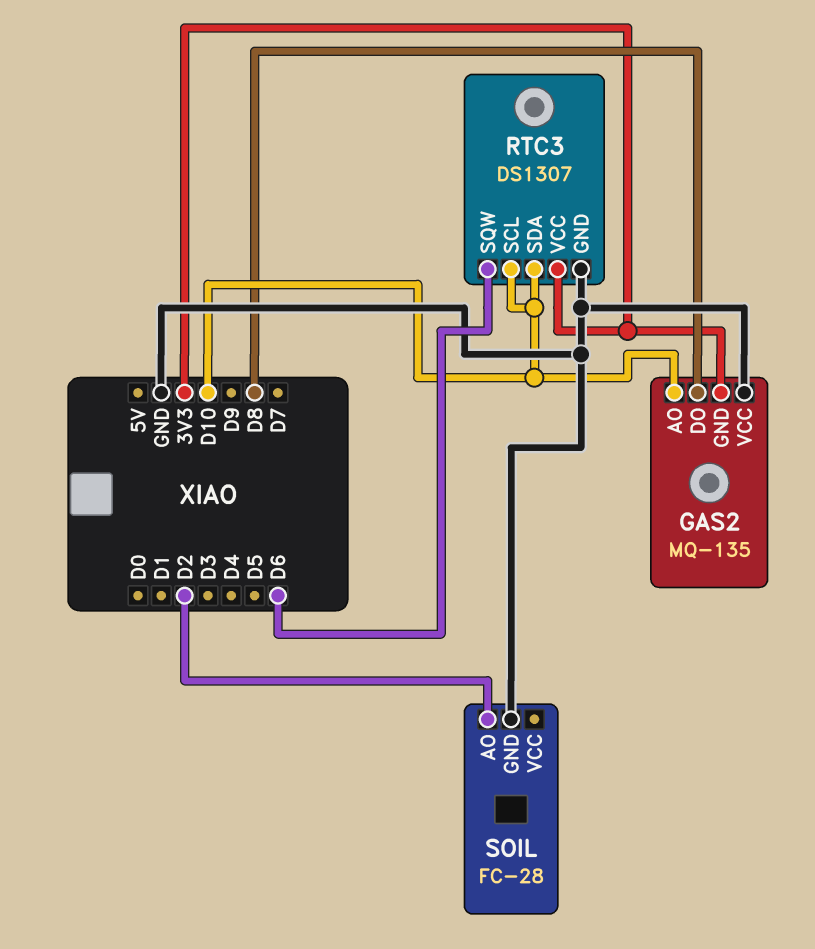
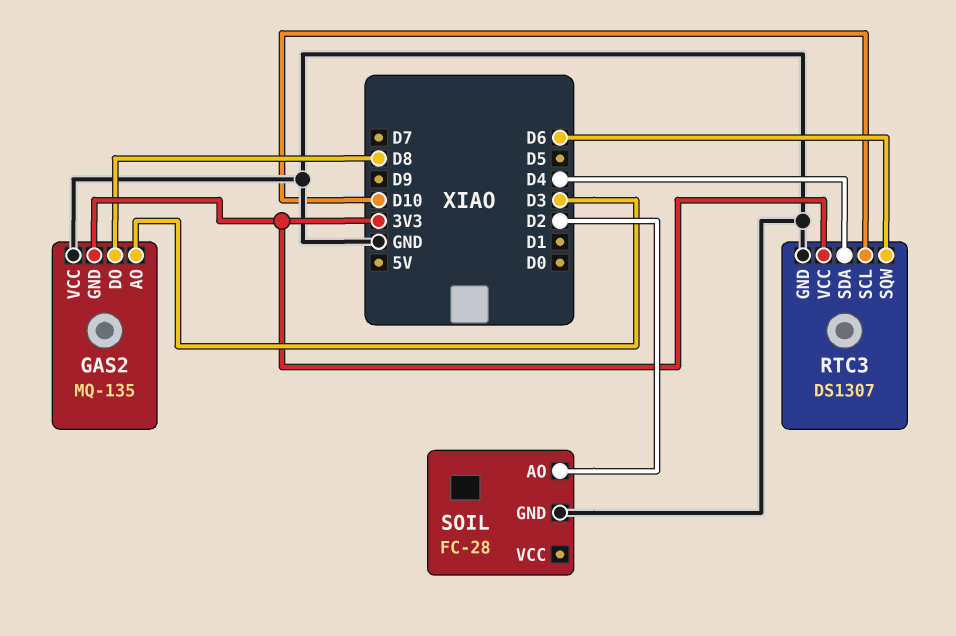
GAS2 pin AO: D10 -> D3
RTC3 pin SDA: D10 -> D4

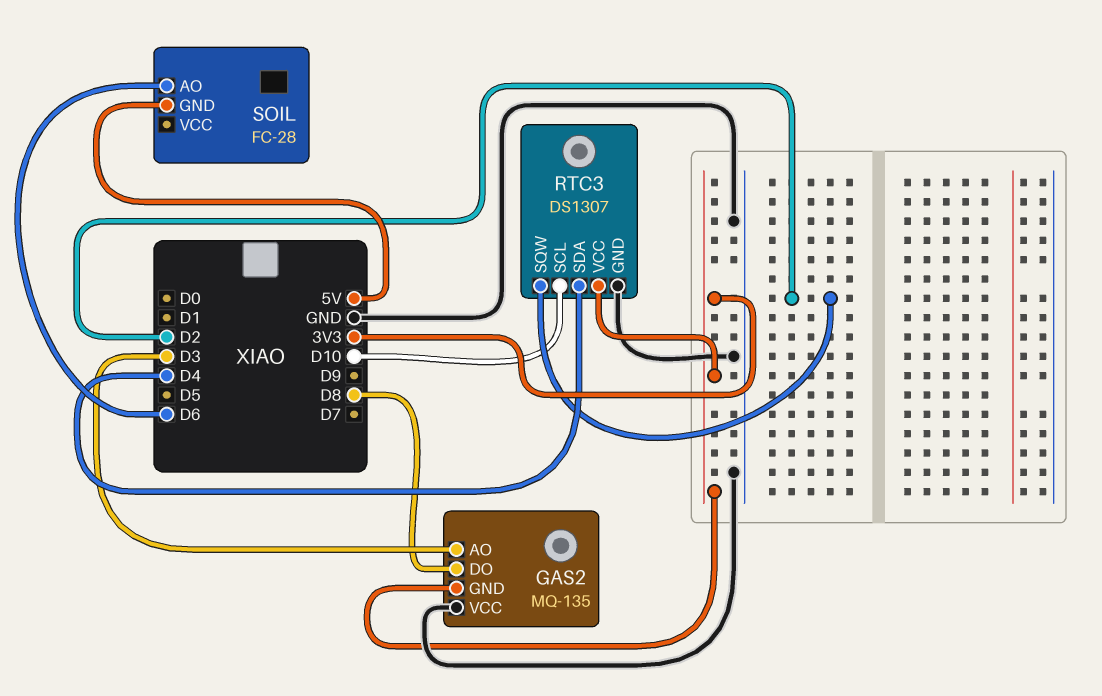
RTC3 pin SQW: D6 -> D2
SOIL pin AO: D2 -> D6
SOIL pin GND: GND -> 5V

